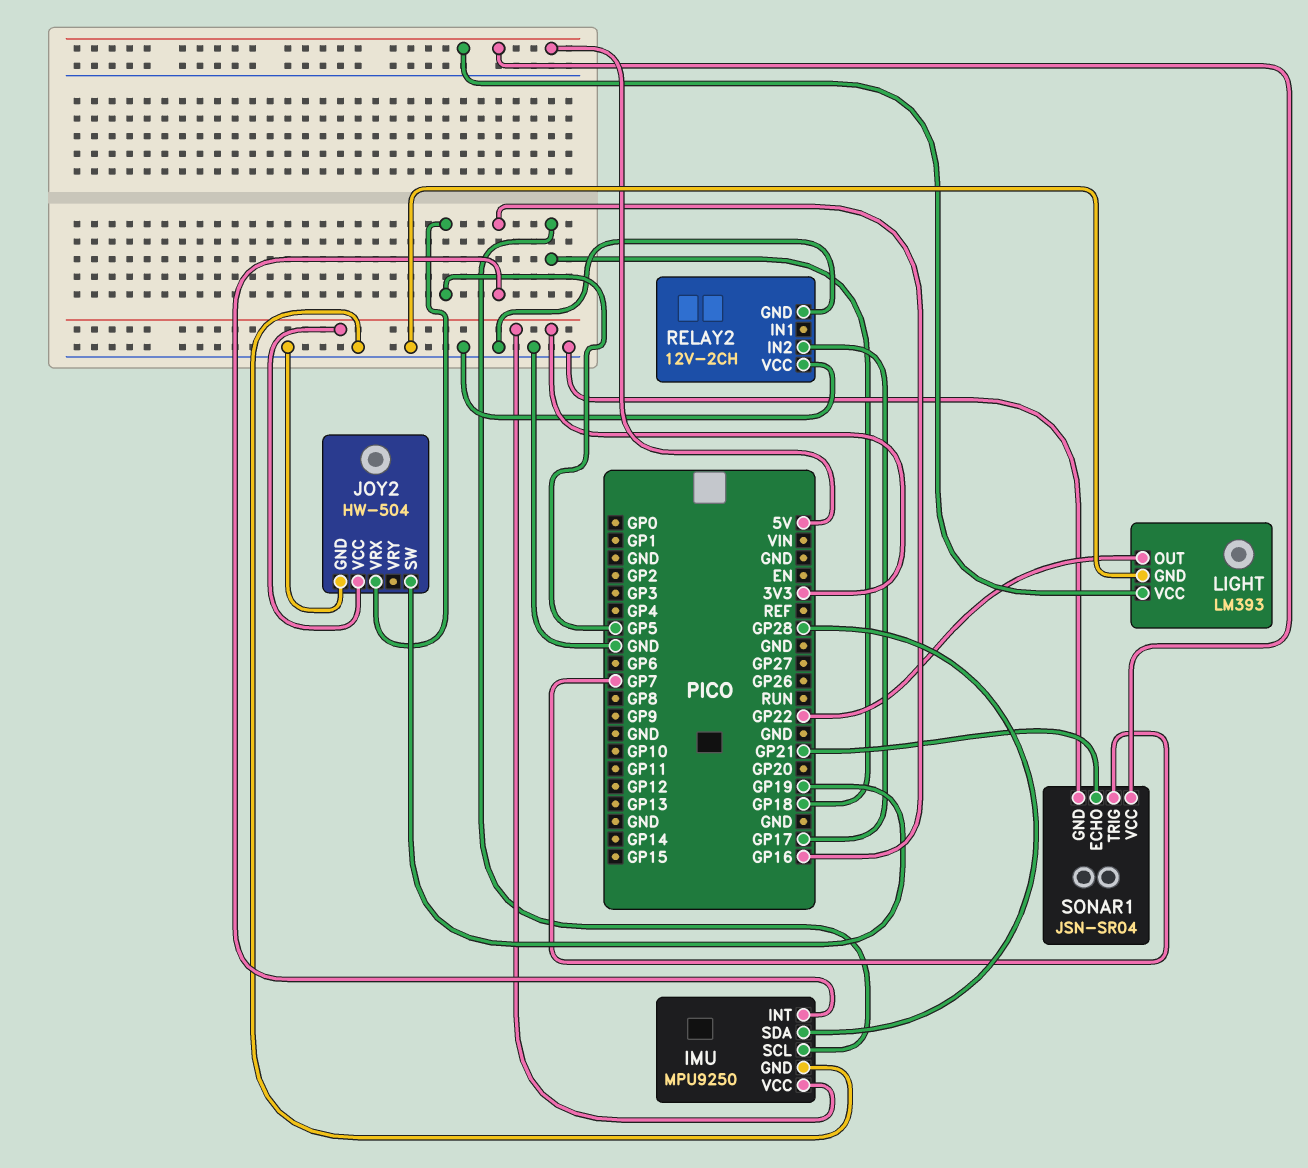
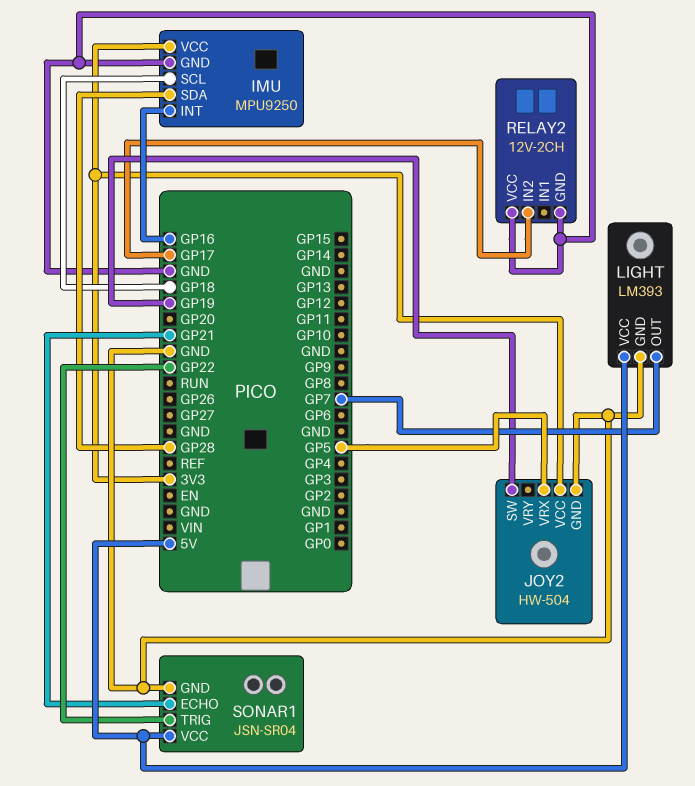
LIGHT pin OUT: GP22 -> GP7
SONAR1 pin TRIG: GP7 -> GP22

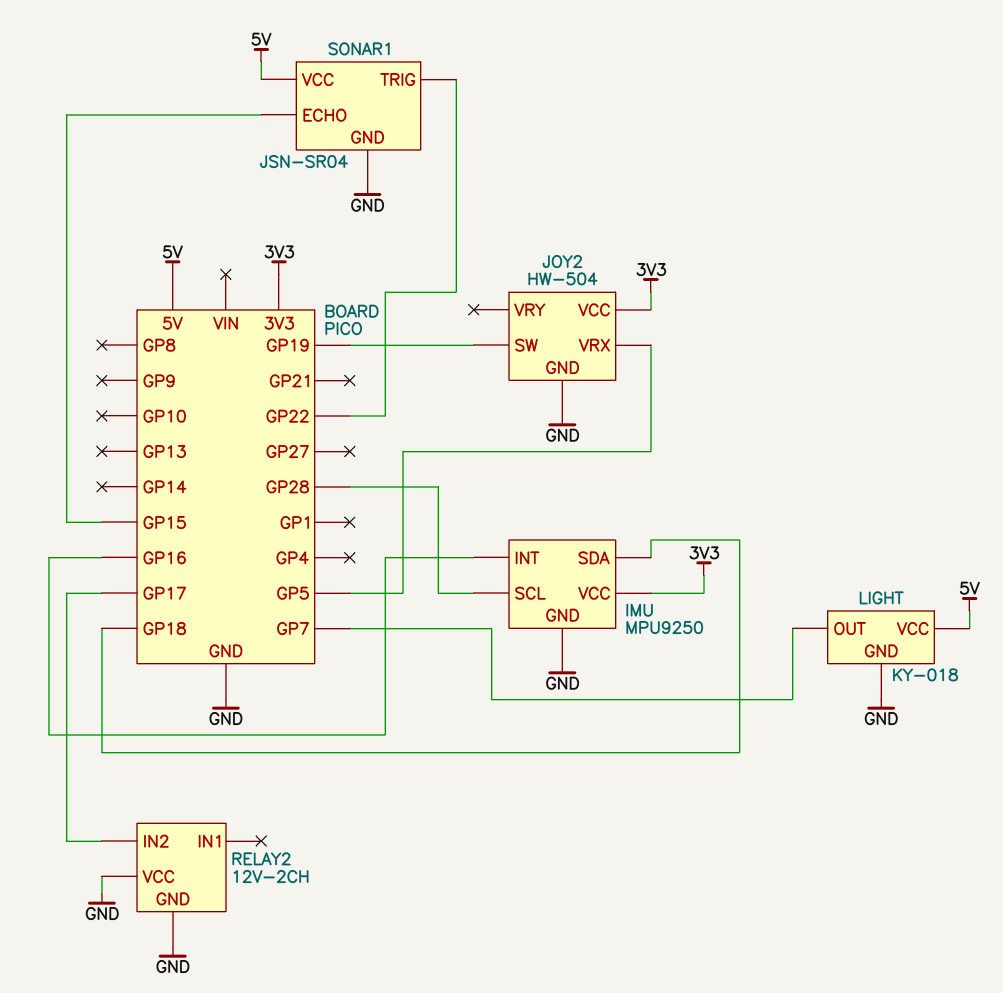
IMU pin SCL: GP18 -> GP28
IMU pin SDA: GP28 -> GP18
LIGHT: LM393 -> KY-018
SONAR1 pin ECHO: GP21 -> GP15

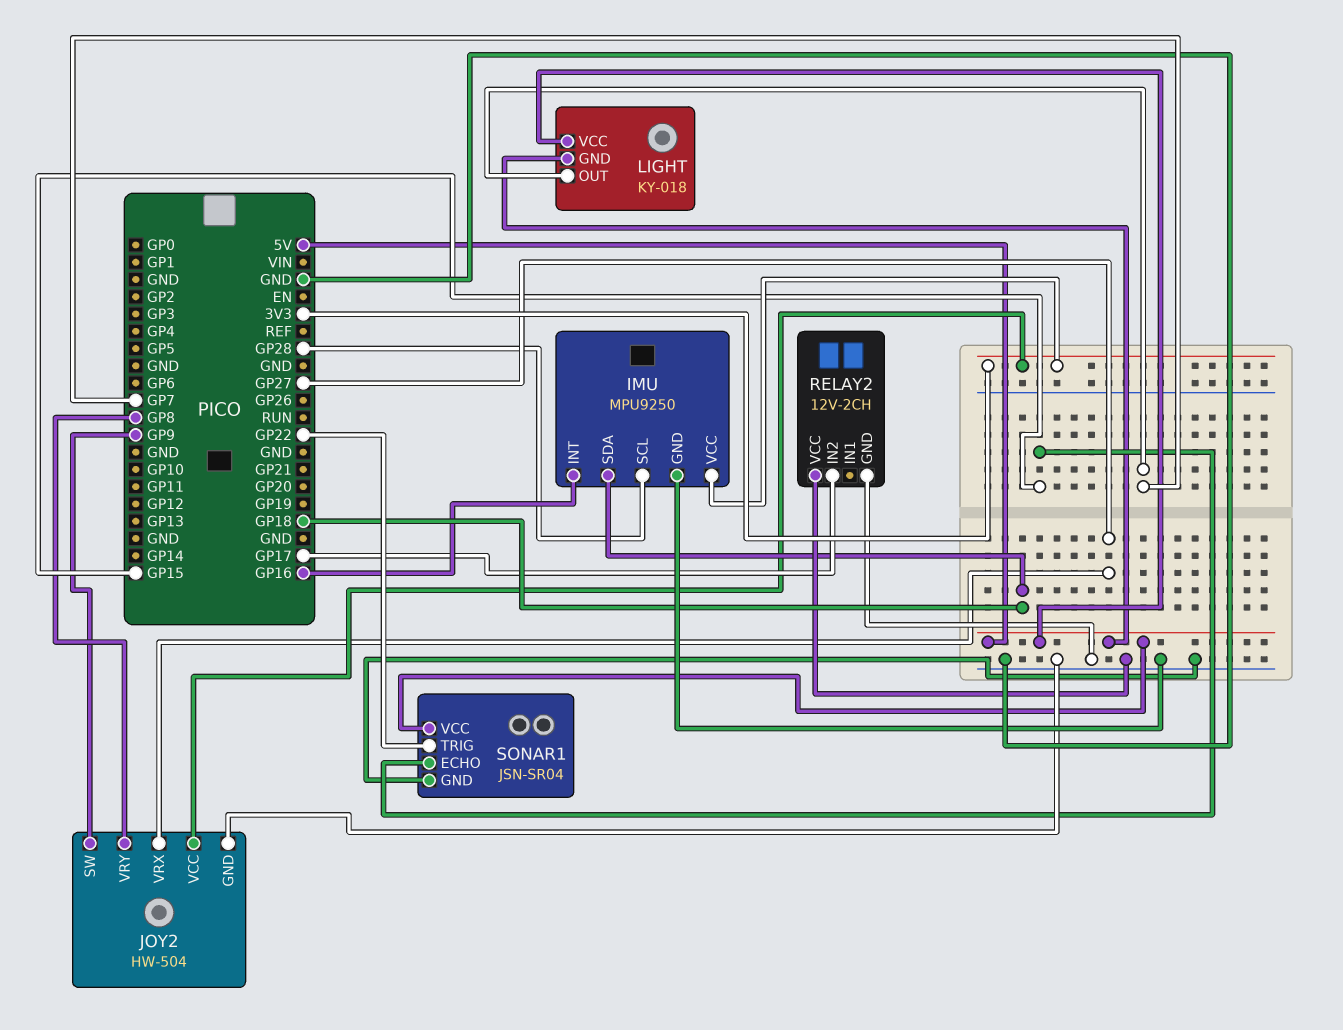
JOY2 pin SW: GP19 -> GP9
JOY2 pin VRX: GP5 -> GP27
JOY2 pin VRY: none -> GP8
LIGHT pin GND: GND -> 5V

